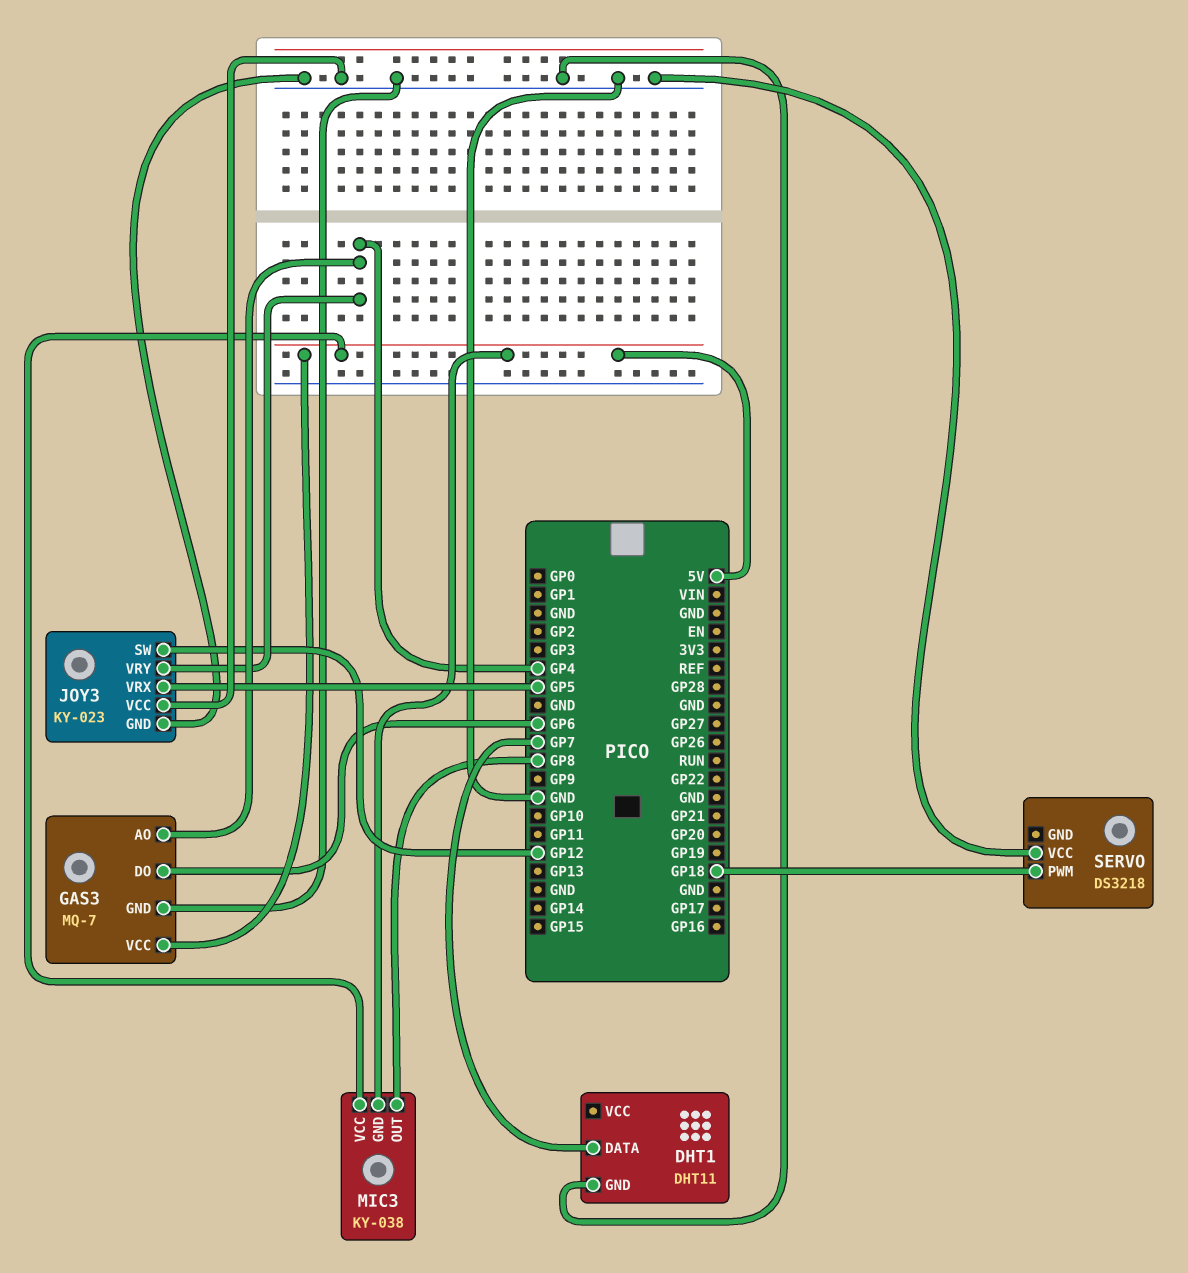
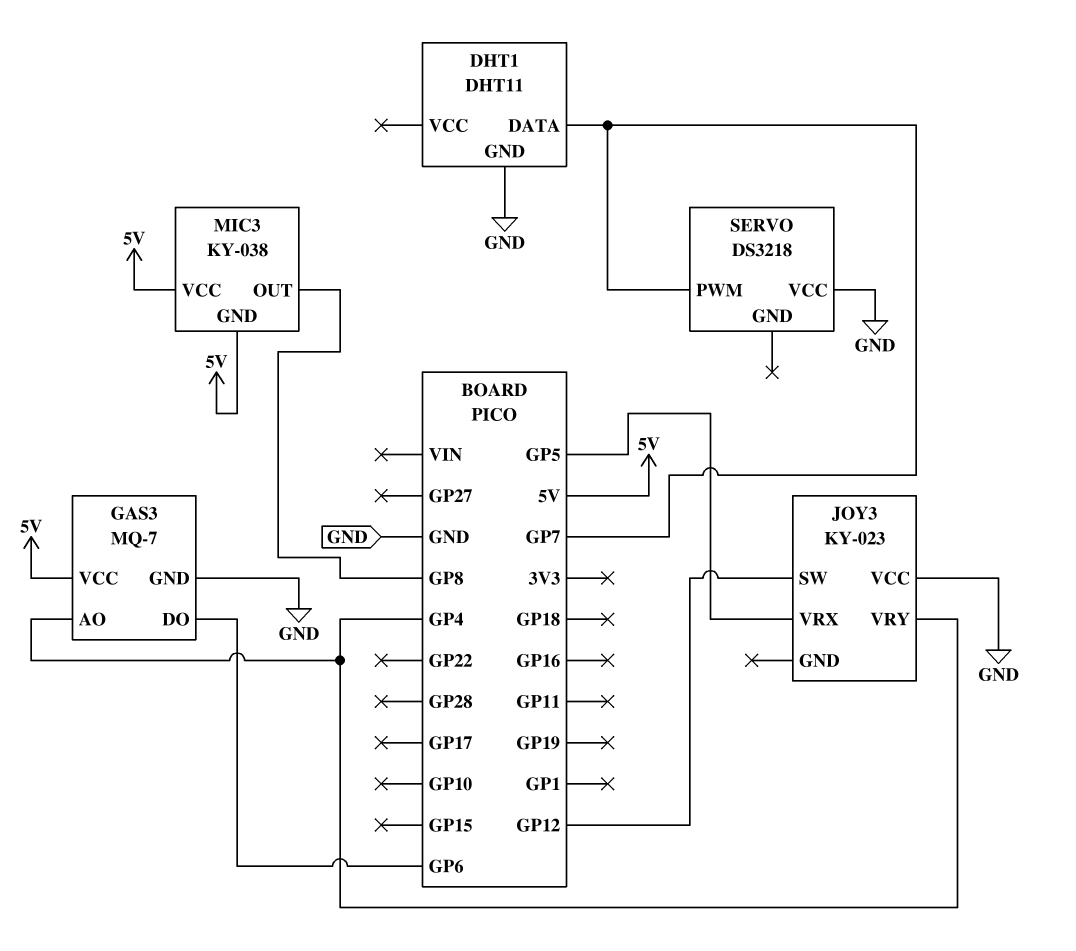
JOY3 pin GND: GND -> none
SERVO pin PWM: GP18 -> GP7

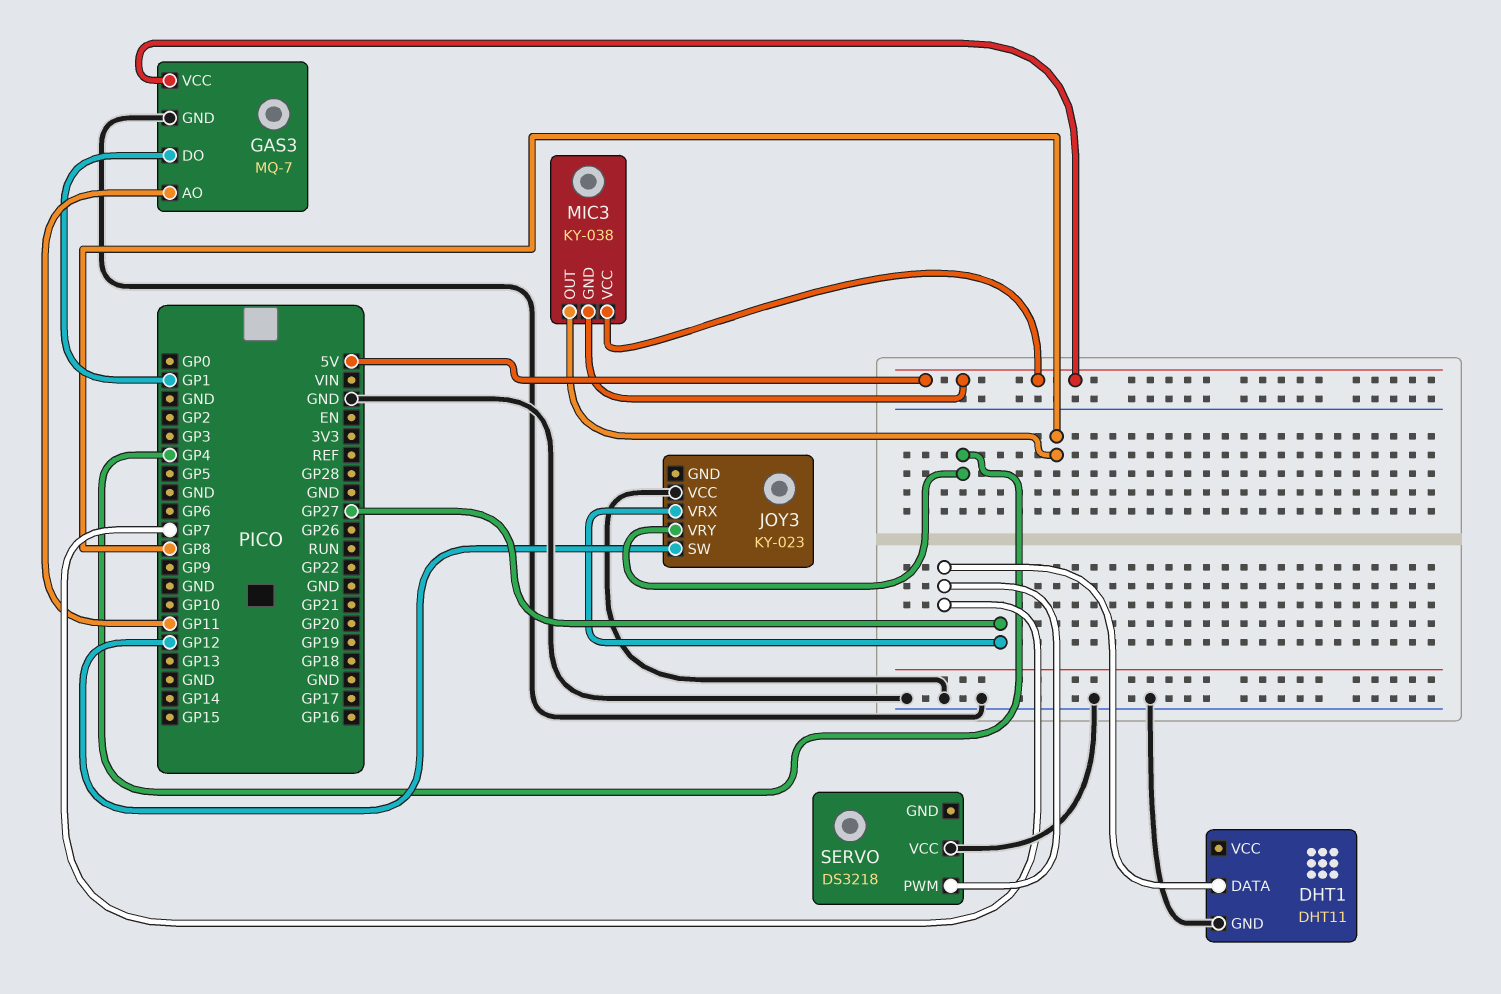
GAS3 pin AO: GP4 -> GP11
GAS3 pin DO: GP6 -> GP1
JOY3 pin VRX: GP5 -> GP27

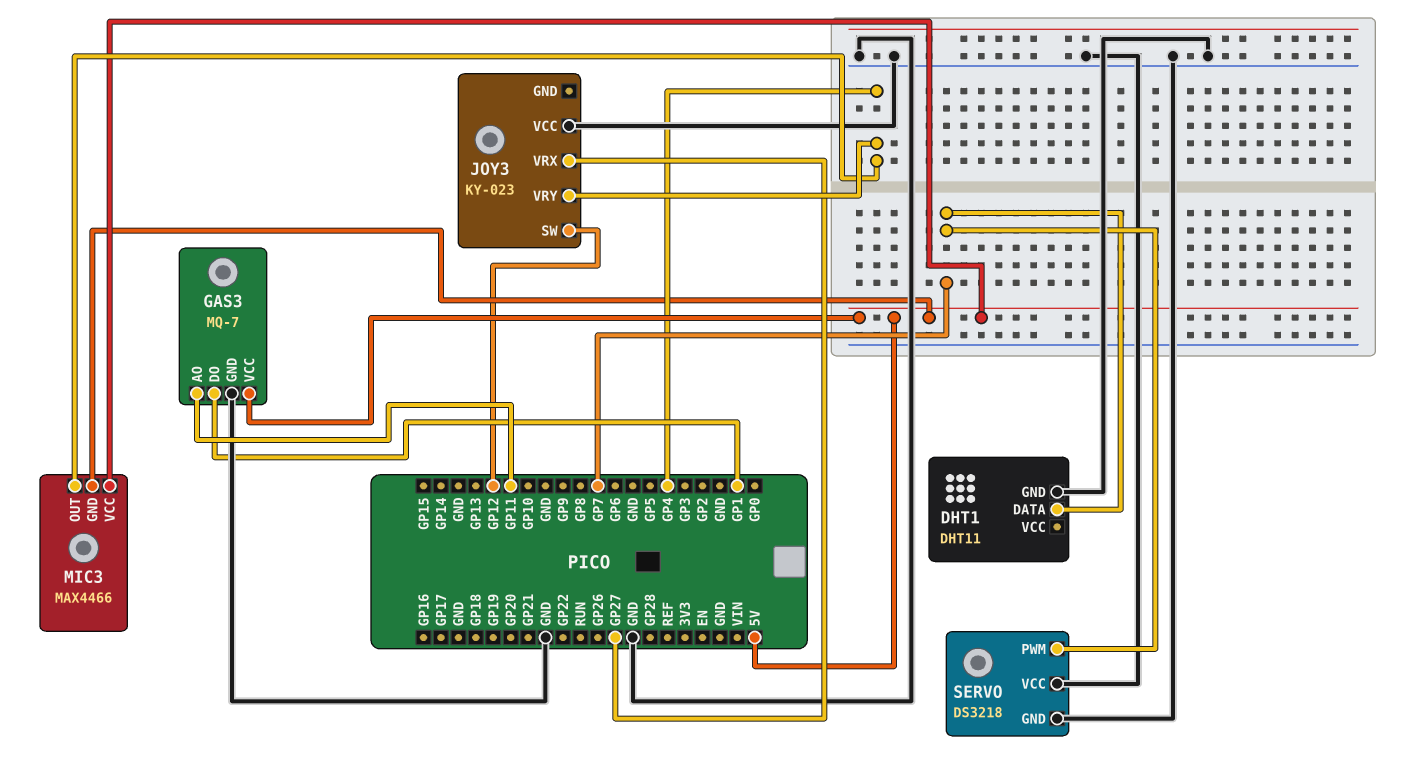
MIC3: KY-038 -> MAX4466
MIC3 pin OUT: GP8 -> GP4
SERVO pin GND: none -> GND

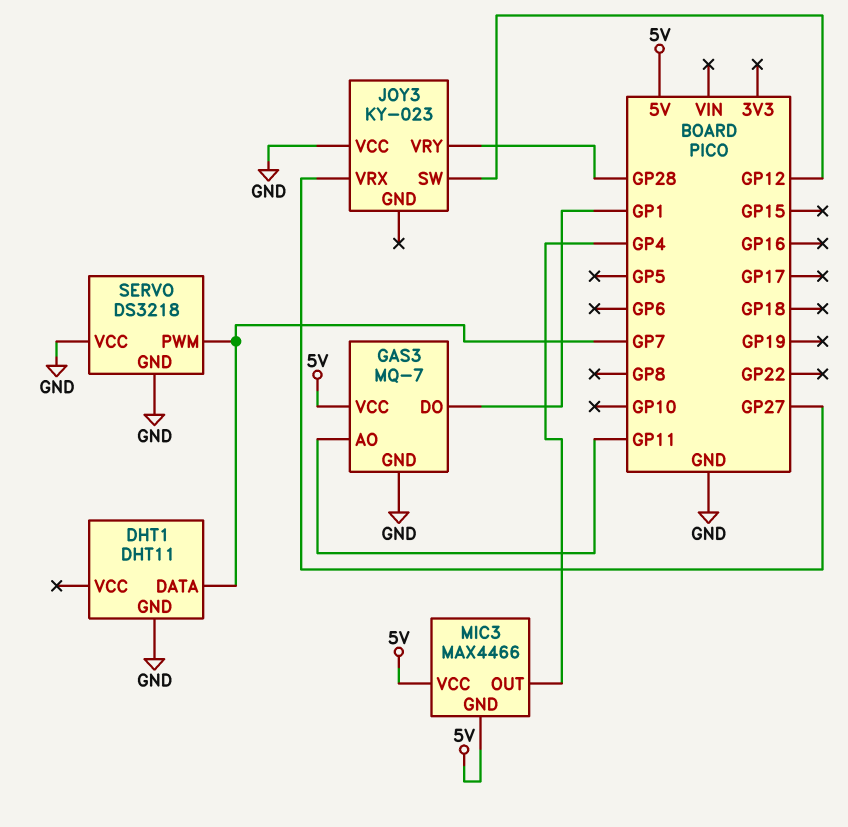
JOY3 pin VRY: GP4 -> GP28

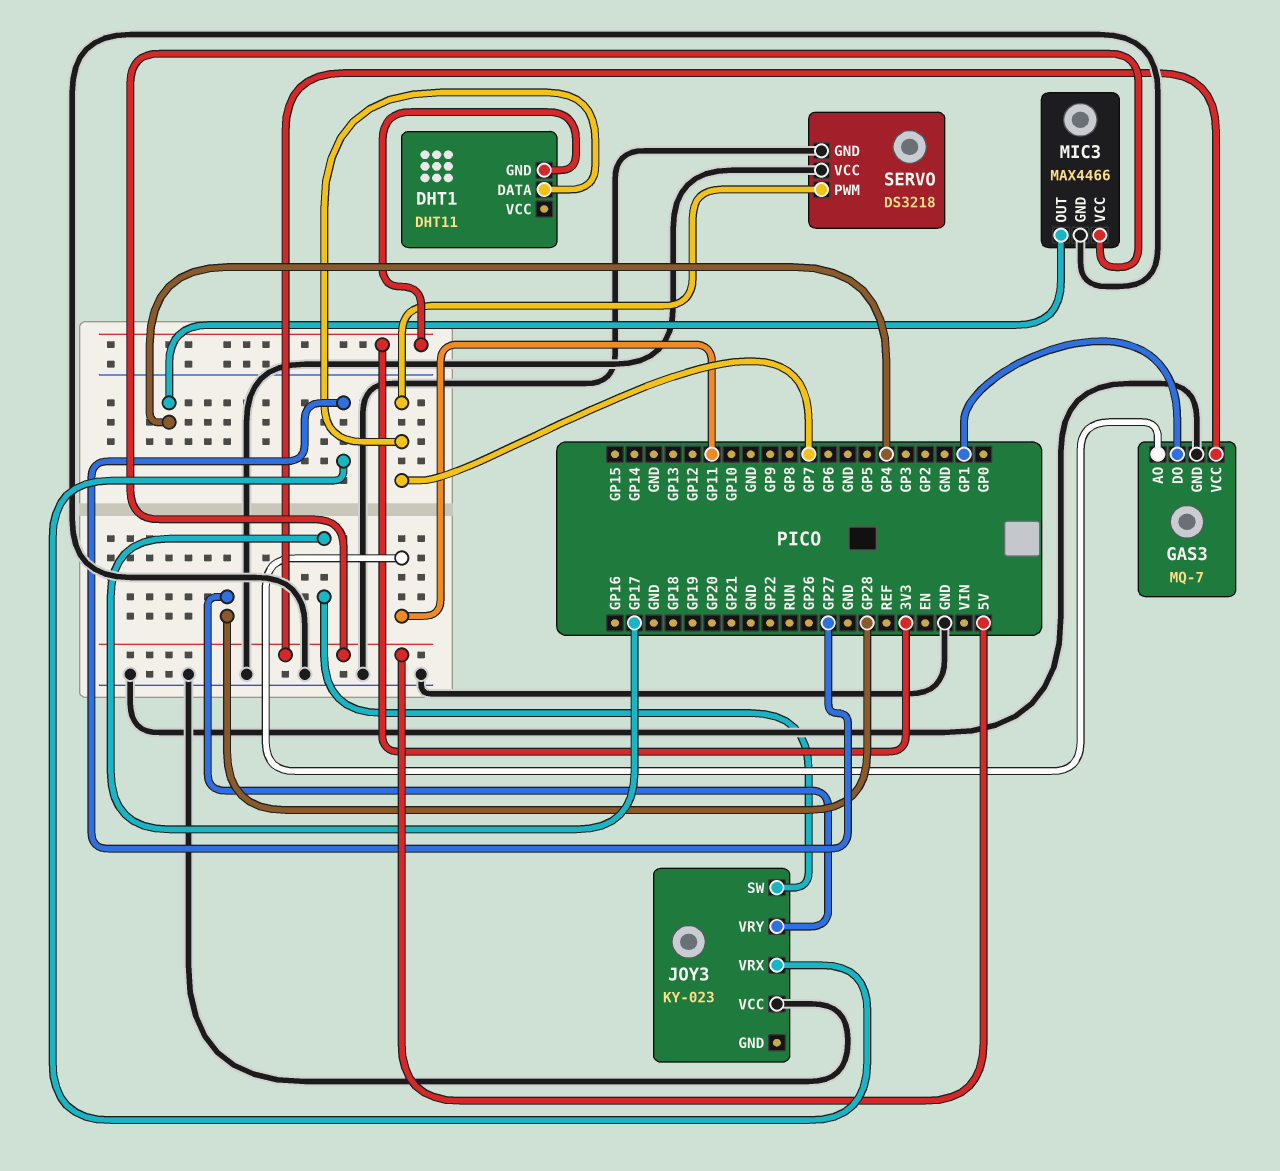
DHT1 pin GND: GND -> 3V3
JOY3 pin SW: GP12 -> GP17
MIC3 pin GND: 5V -> GND

